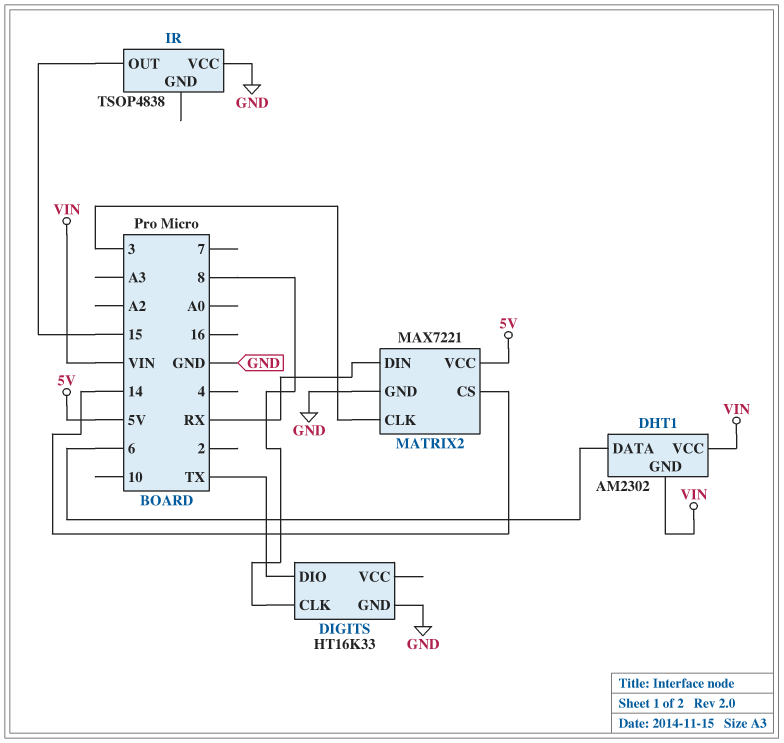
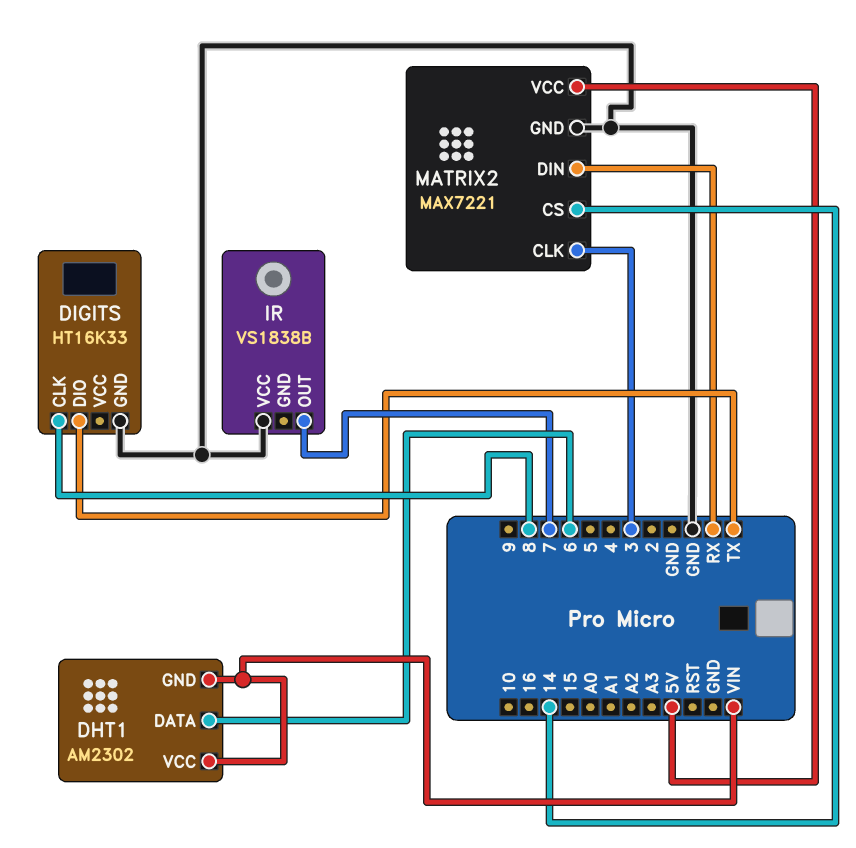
IR: TSOP4838 -> VS1838B
IR pin OUT: 15 -> 7

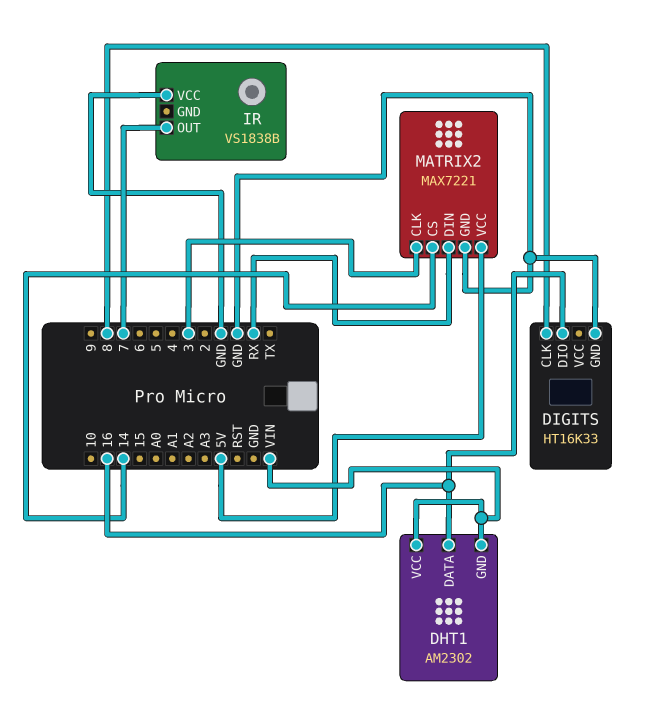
DHT1 pin DATA: 6 -> 16
DIGITS pin DIO: TX -> 16

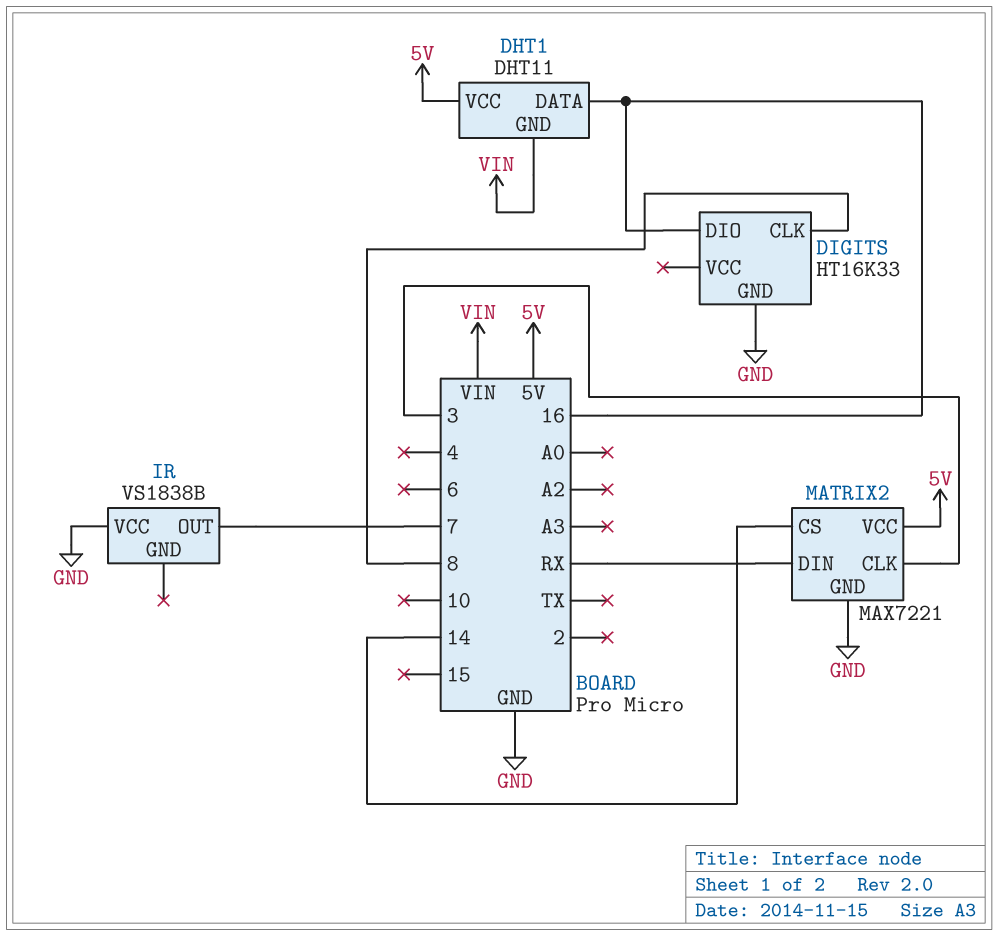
DHT1: AM2302 -> DHT11
DHT1 pin VCC: VIN -> 5V

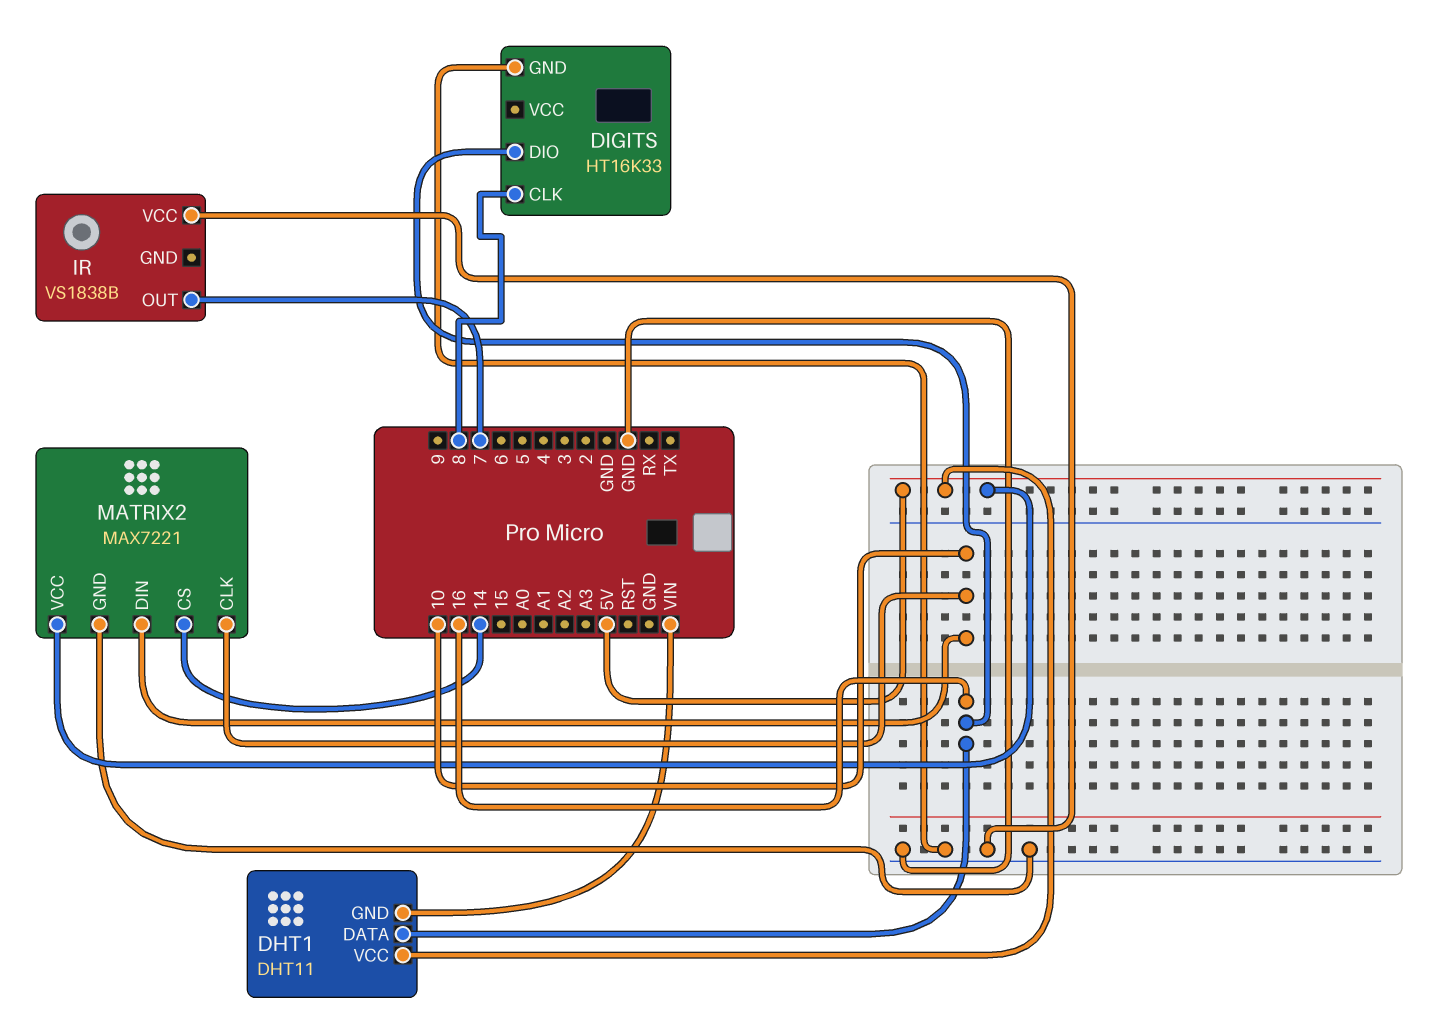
MATRIX2 pin CLK: 3 -> 10
MATRIX2 pin DIN: RX -> 10

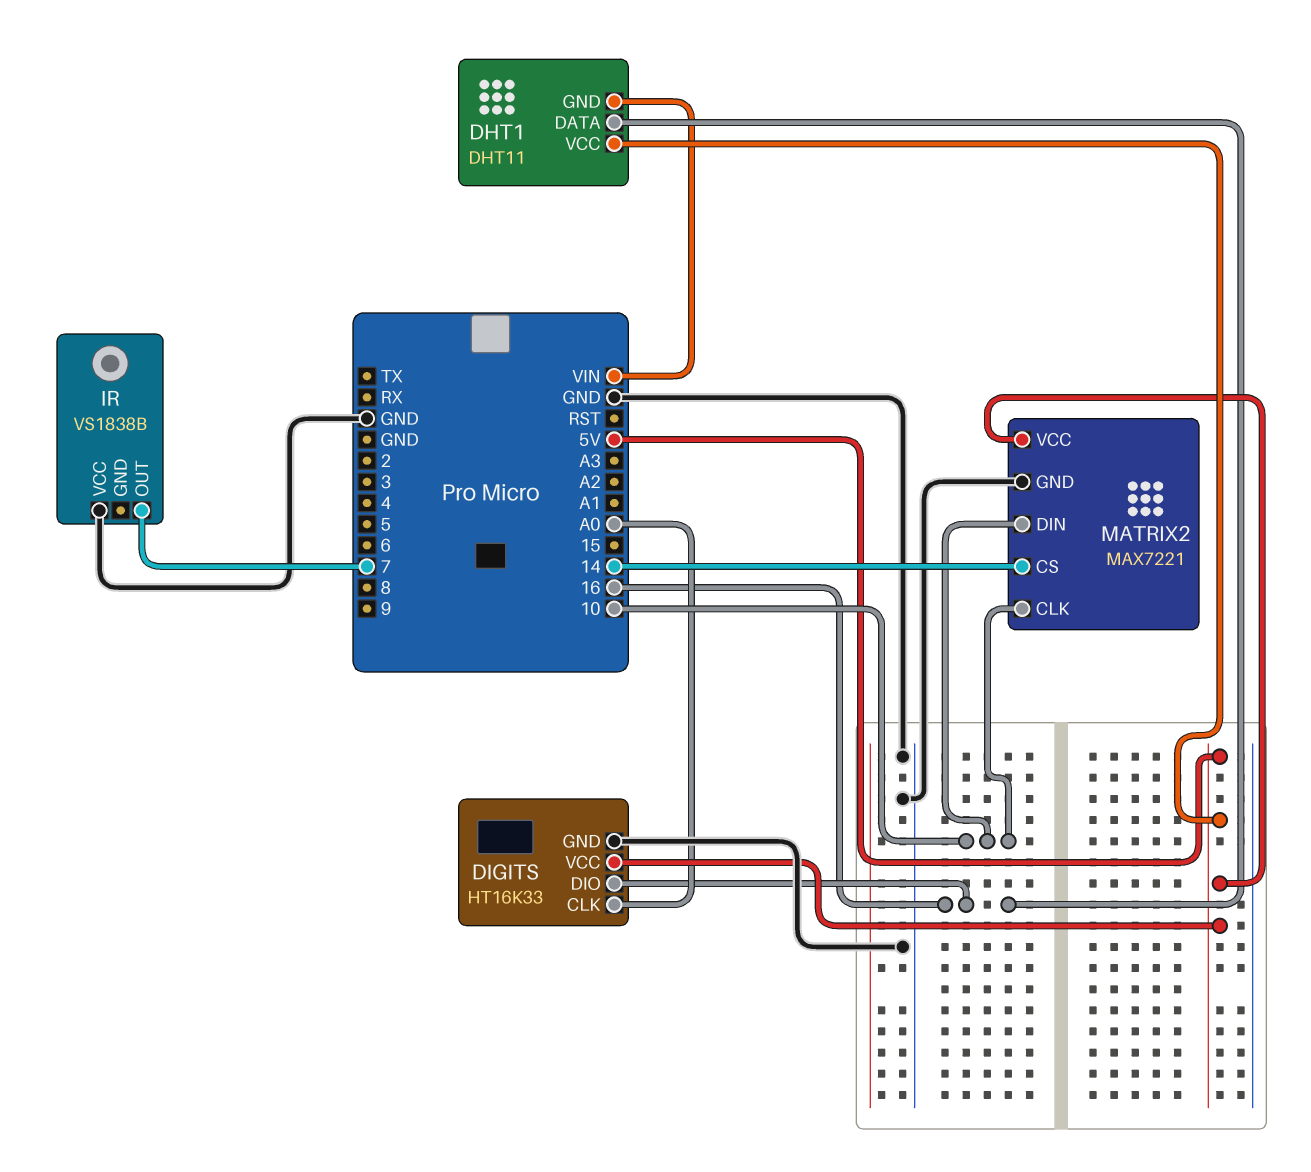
DIGITS pin CLK: 8 -> A0
DIGITS pin VCC: none -> 5V

